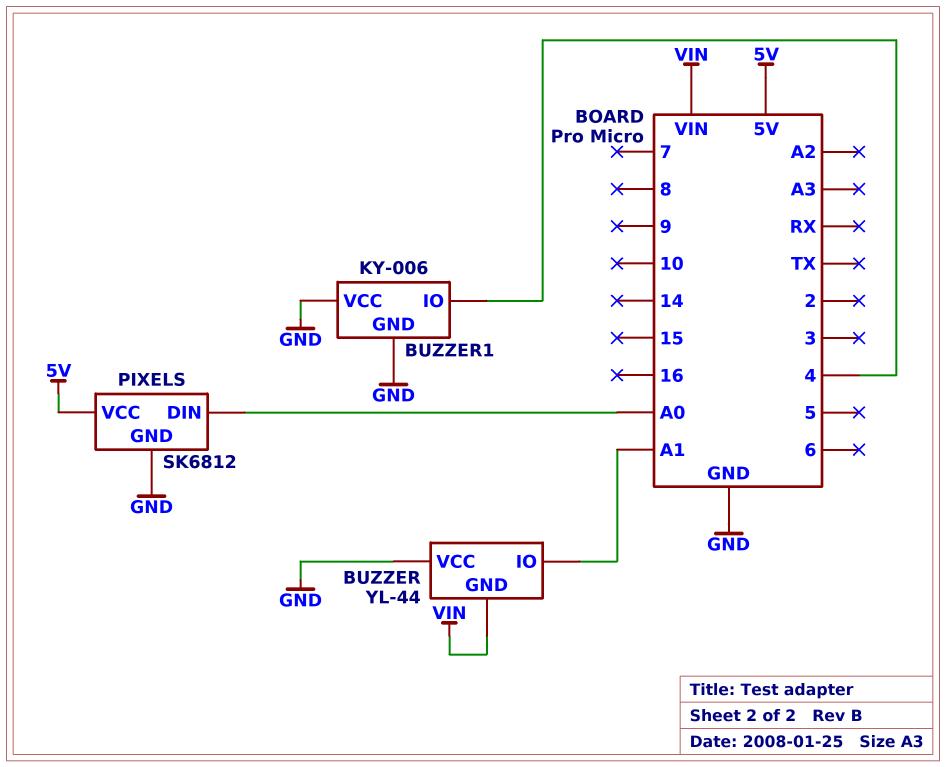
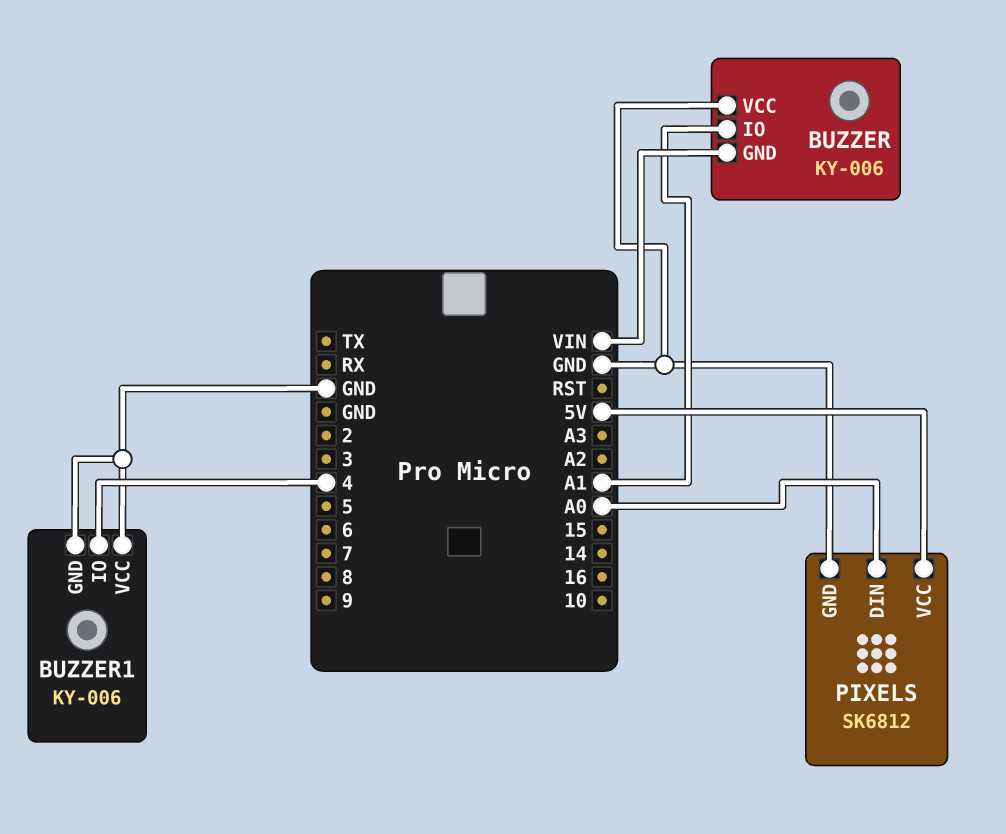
BUZZER: YL-44 -> KY-006

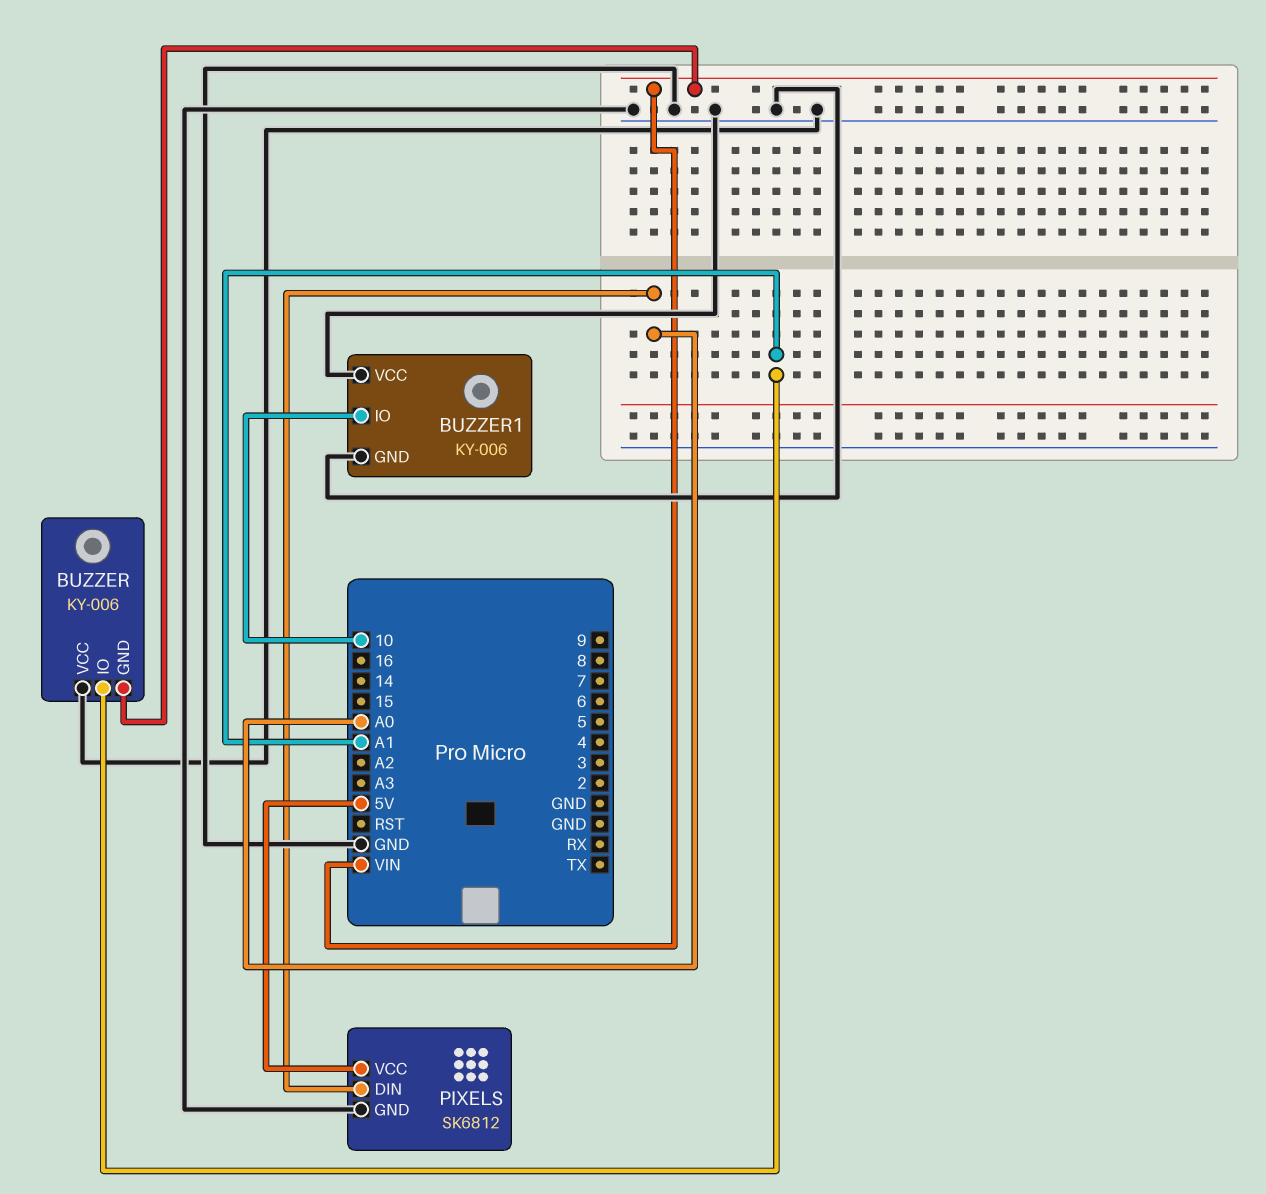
BUZZER1 pin IO: 4 -> 10

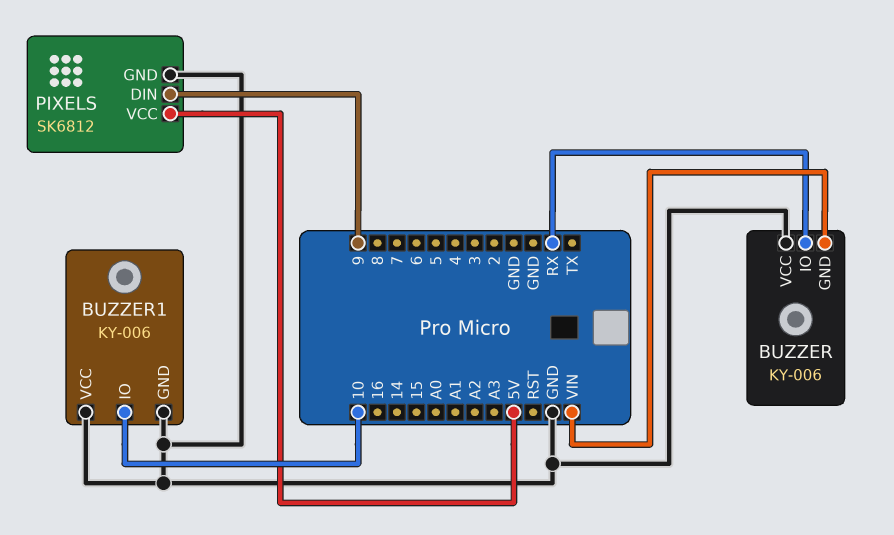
BUZZER pin IO: A1 -> RX
PIXELS pin DIN: A0 -> 9

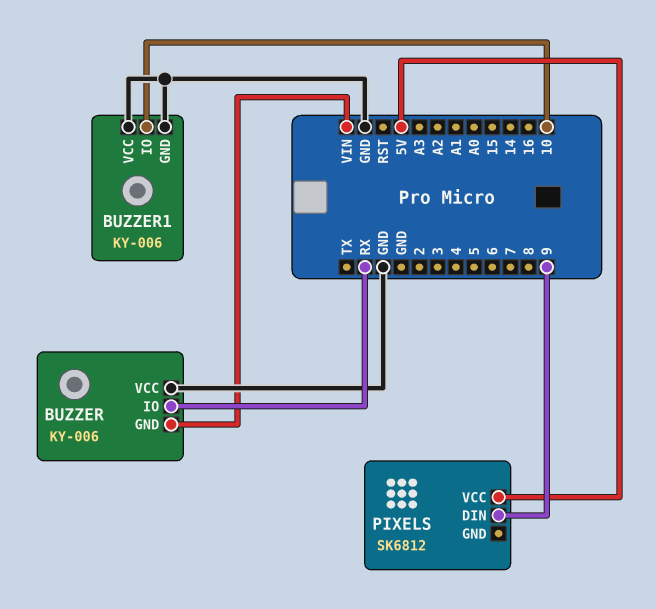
PIXELS pin GND: GND -> none

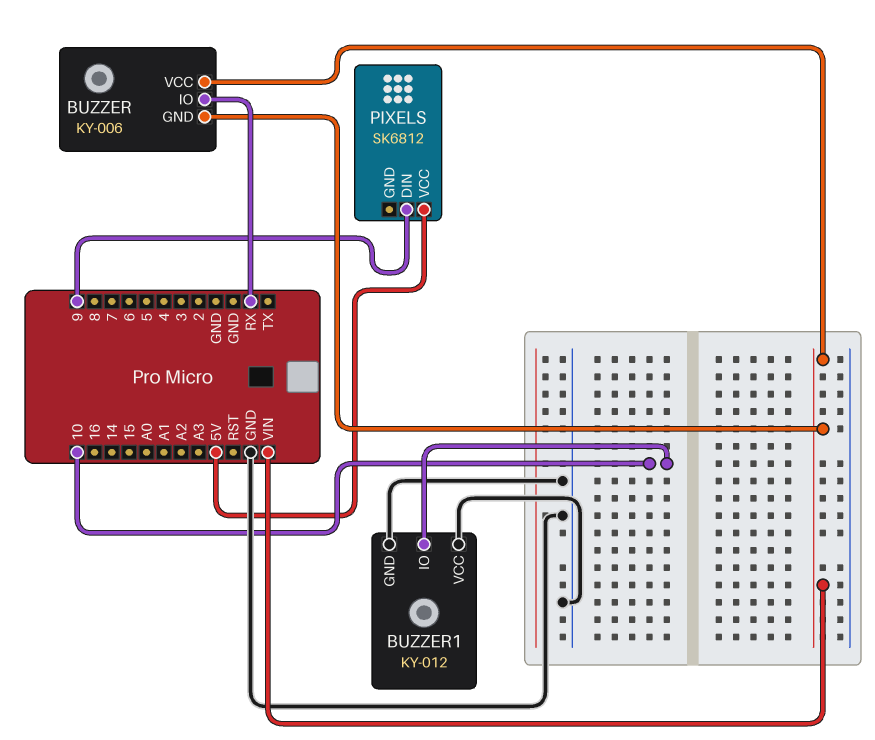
BUZZER pin VCC: GND -> VIN
BUZZER1: KY-006 -> KY-012

